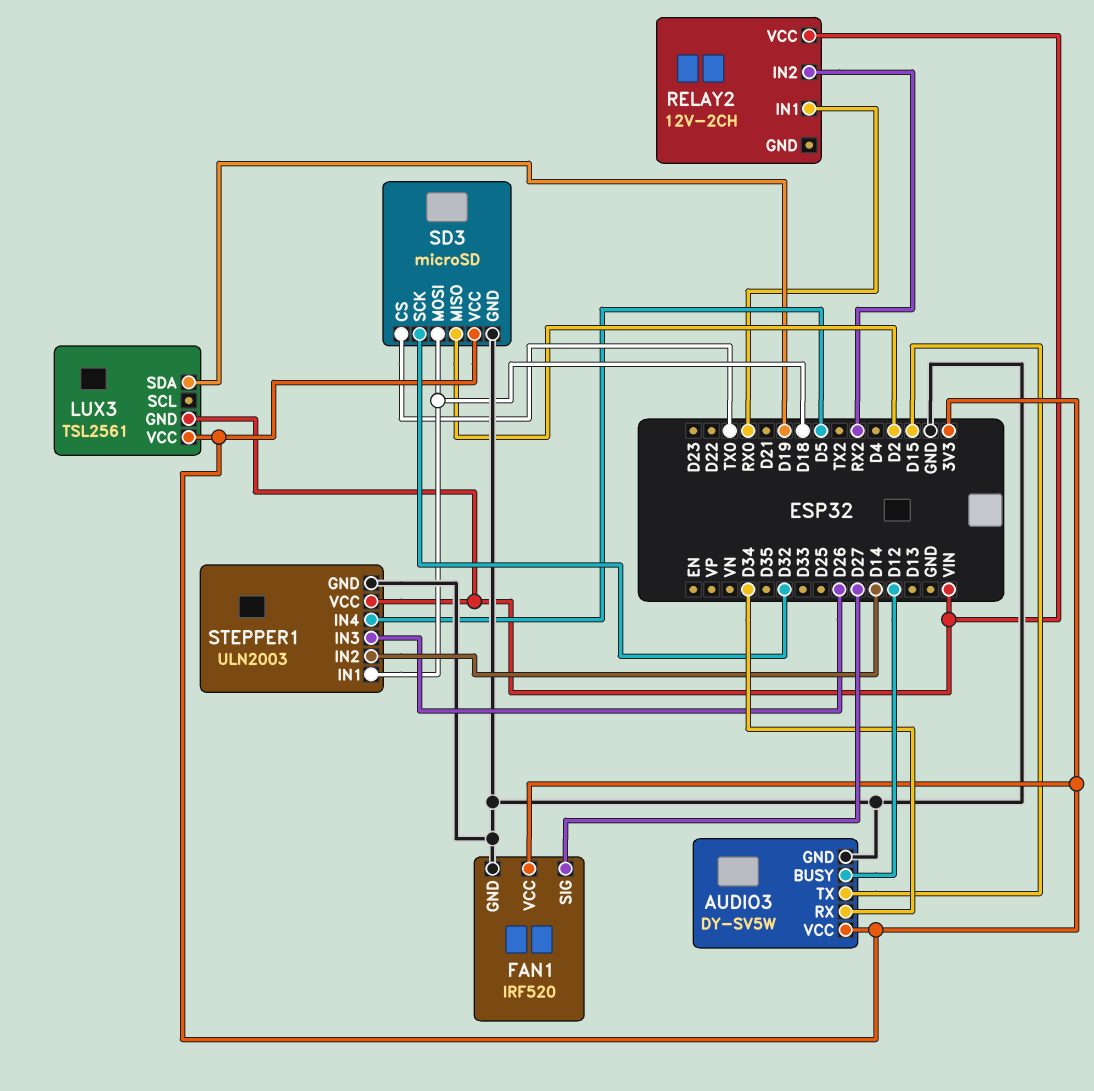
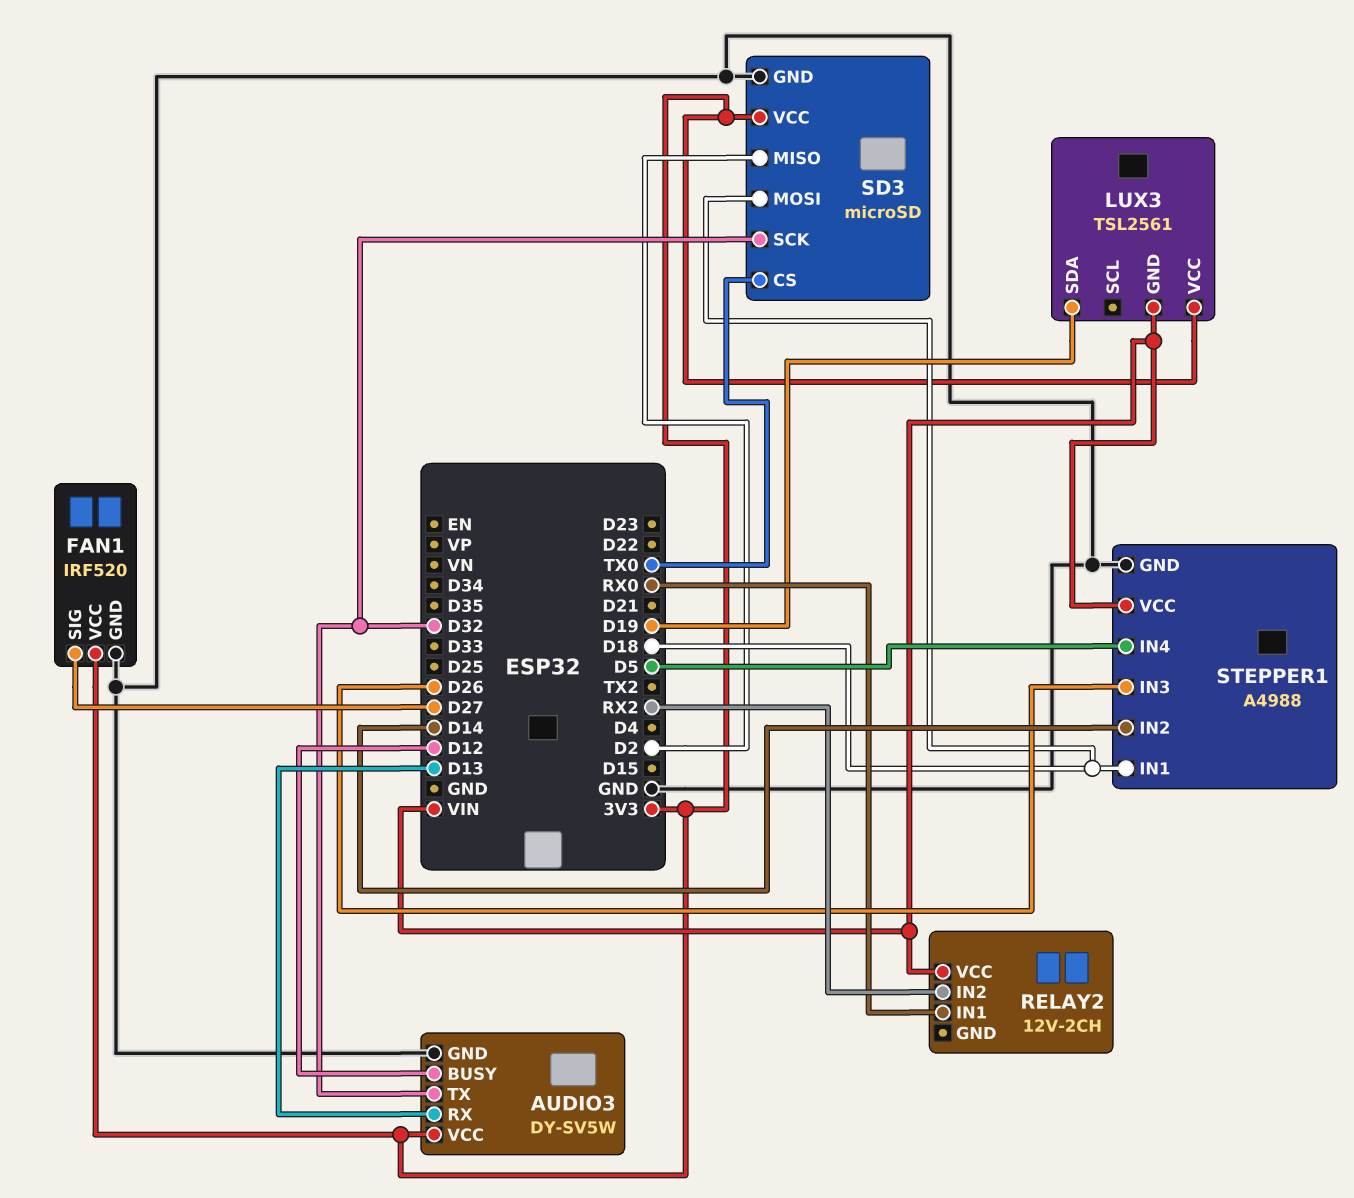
AUDIO3 pin RX: D34 -> D13
AUDIO3 pin TX: D15 -> D32
STEPPER1: ULN2003 -> A4988

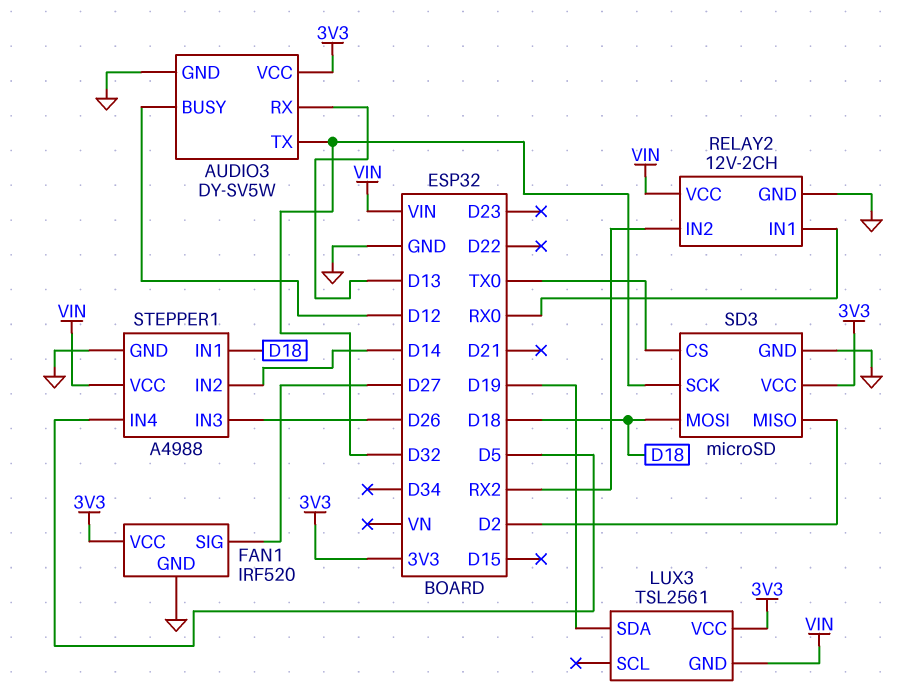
RELAY2 pin GND: none -> GND

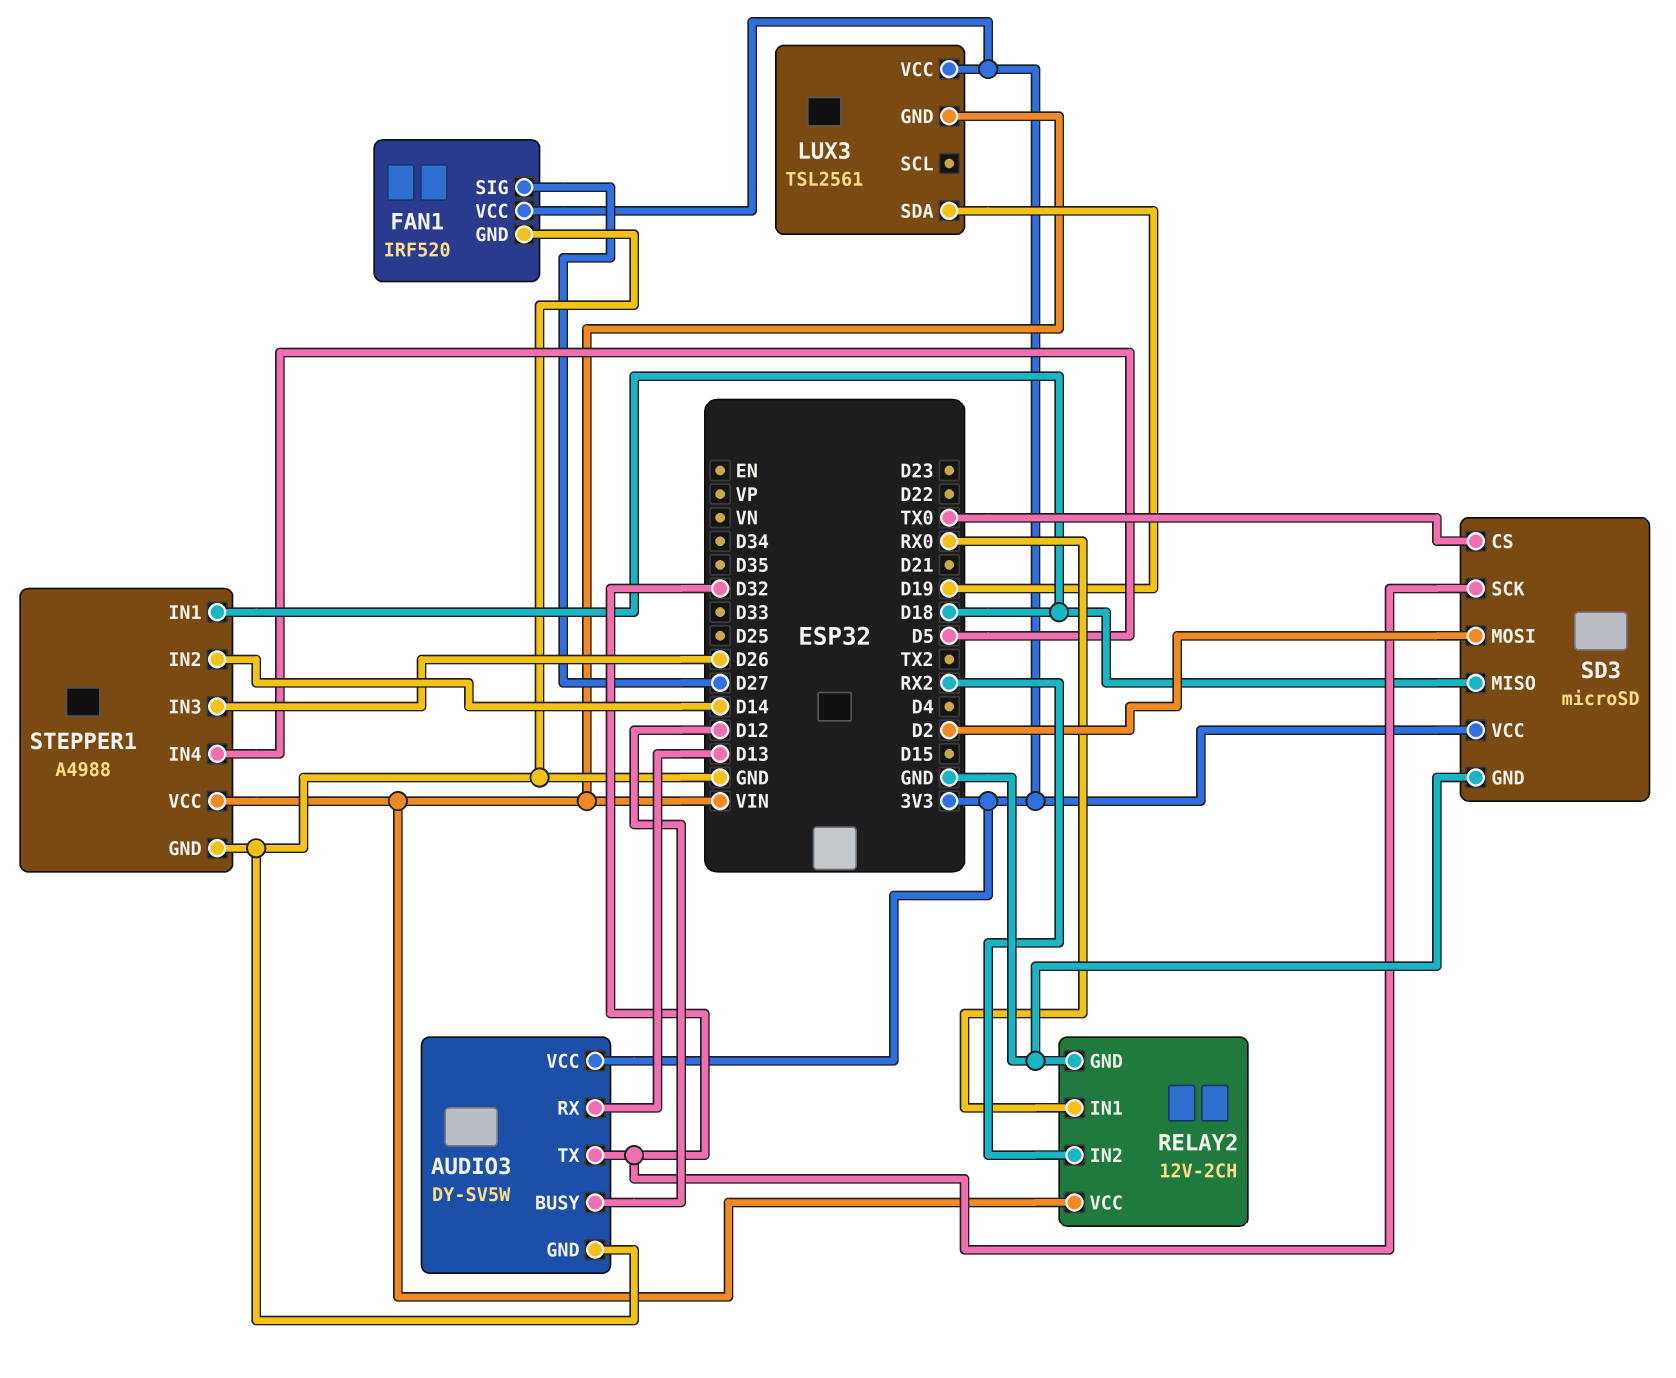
SD3 pin MISO: D2 -> D18
SD3 pin MOSI: D18 -> D2

